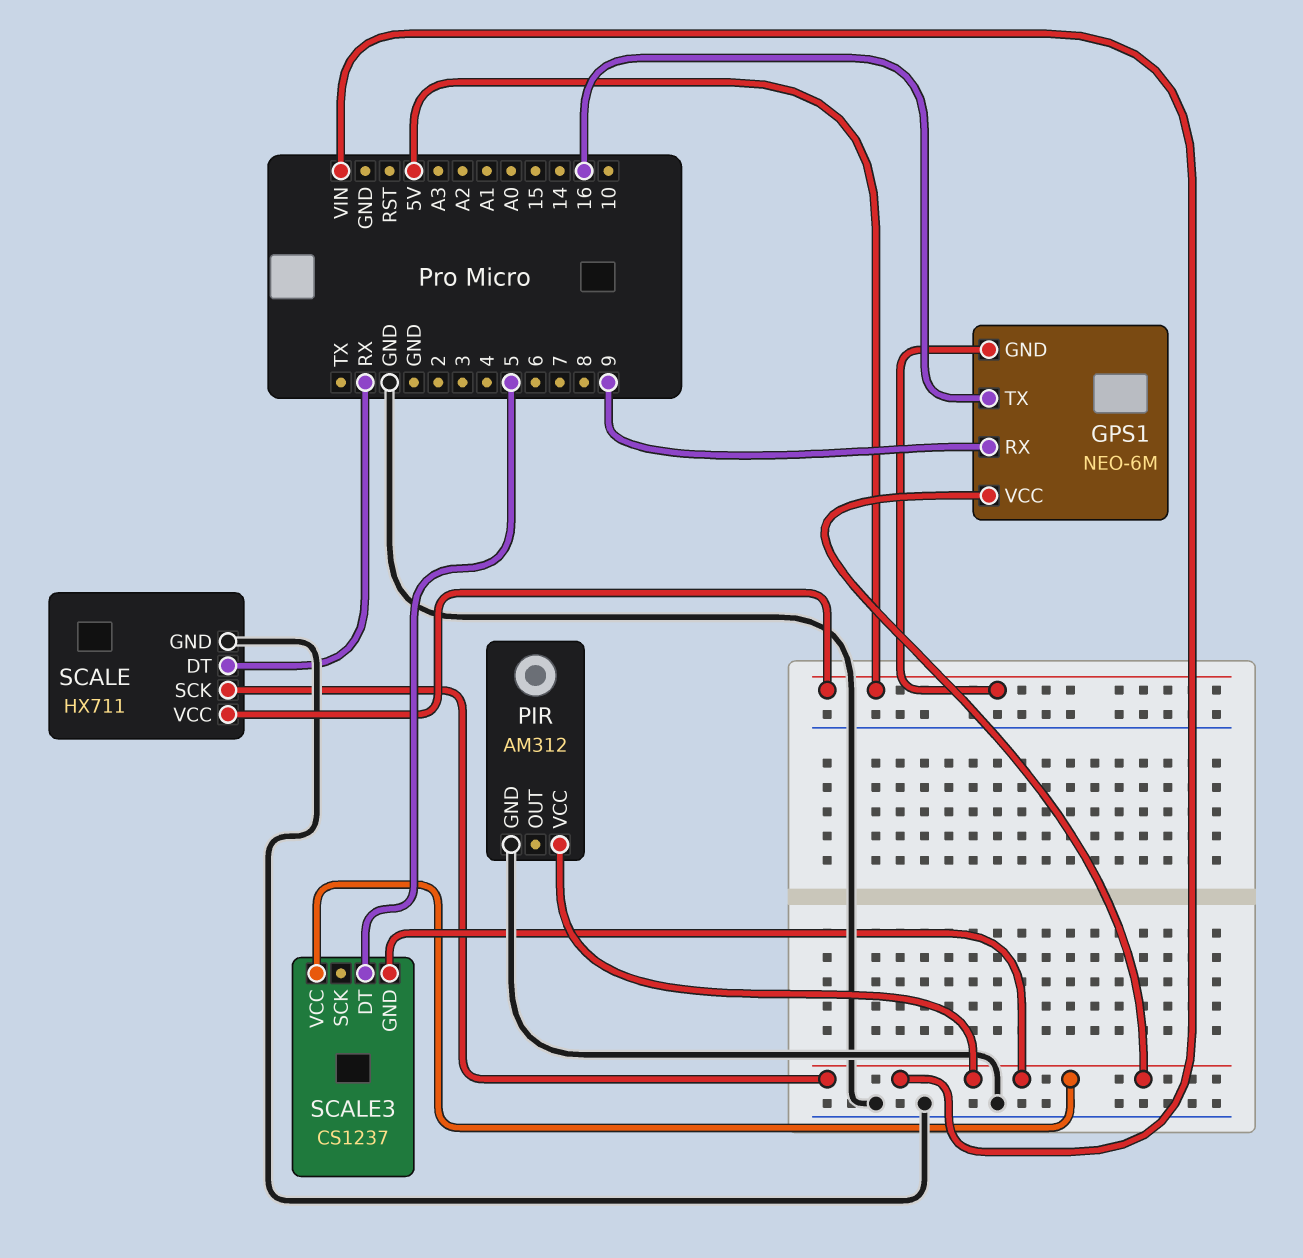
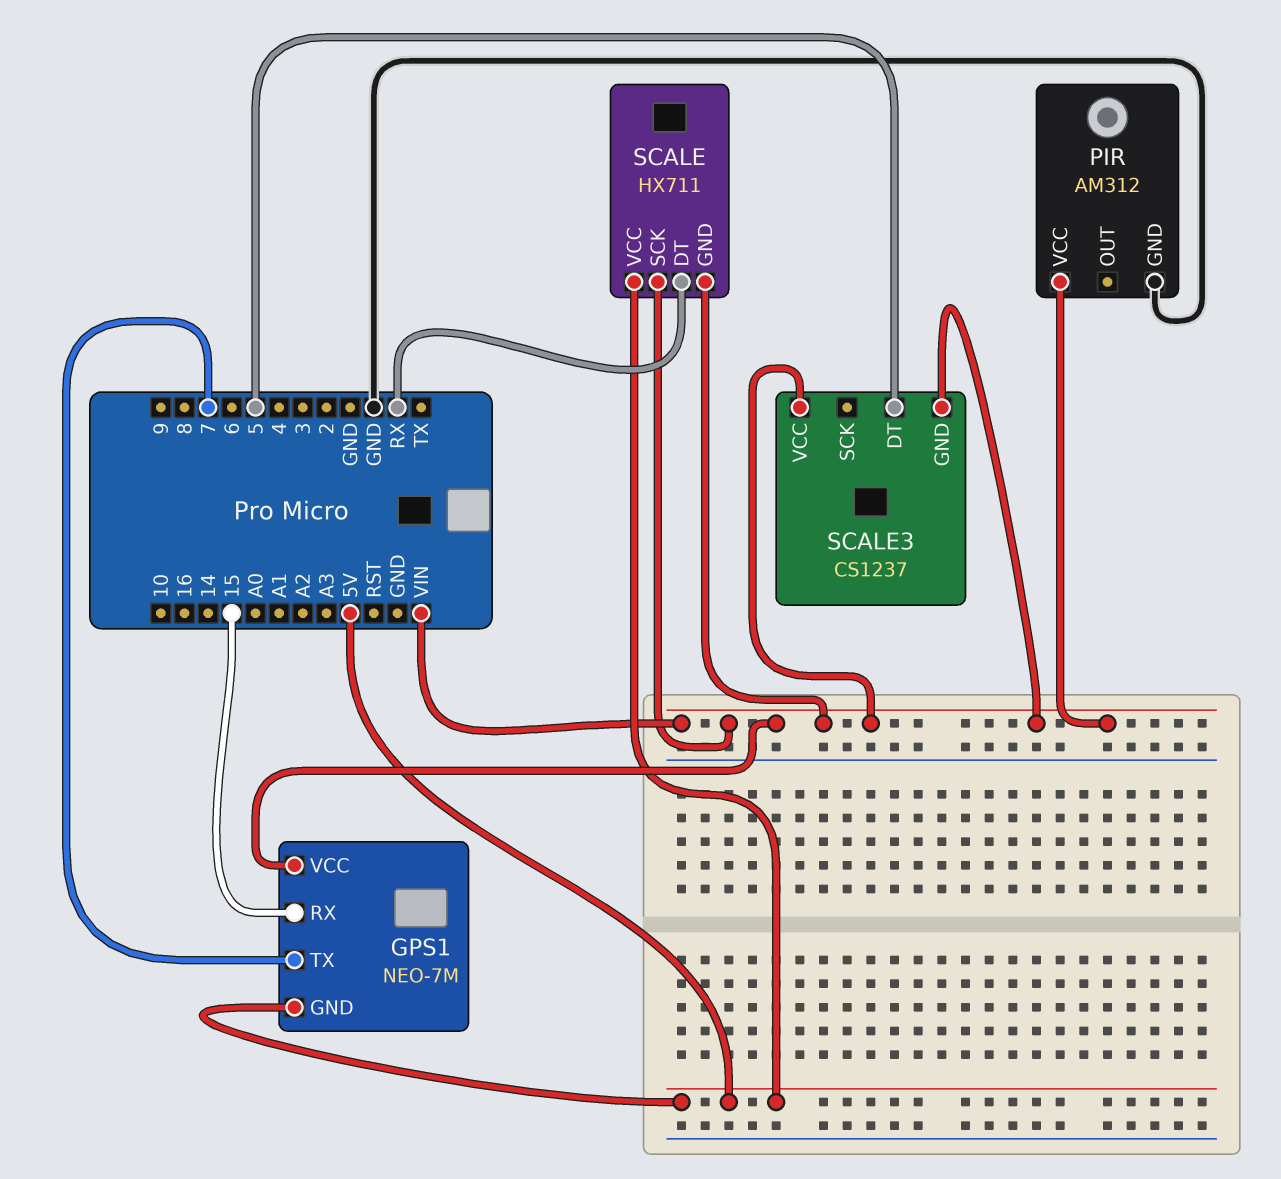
GPS1: NEO-6M -> NEO-7M
GPS1 pin RX: 9 -> 15
GPS1 pin TX: 16 -> 7
SCALE pin GND: GND -> VIN

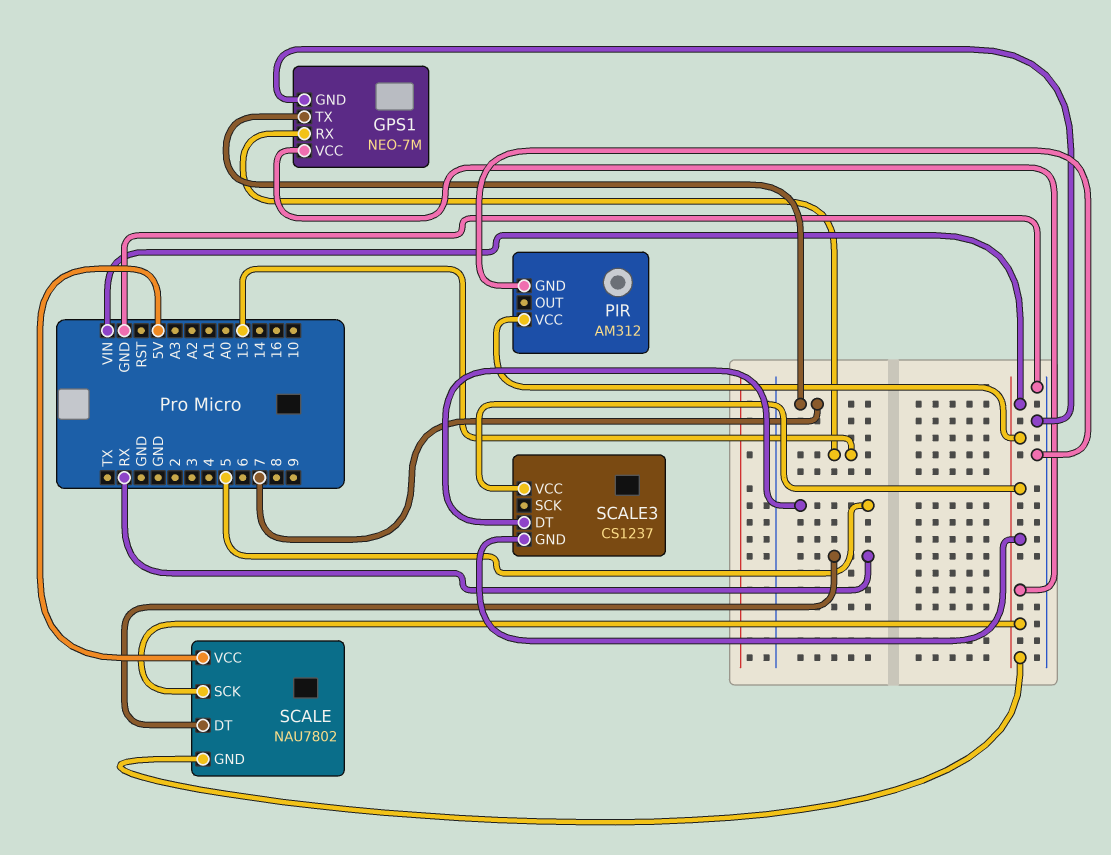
GPS1 pin GND: 5V -> GND
SCALE: HX711 -> NAU7802

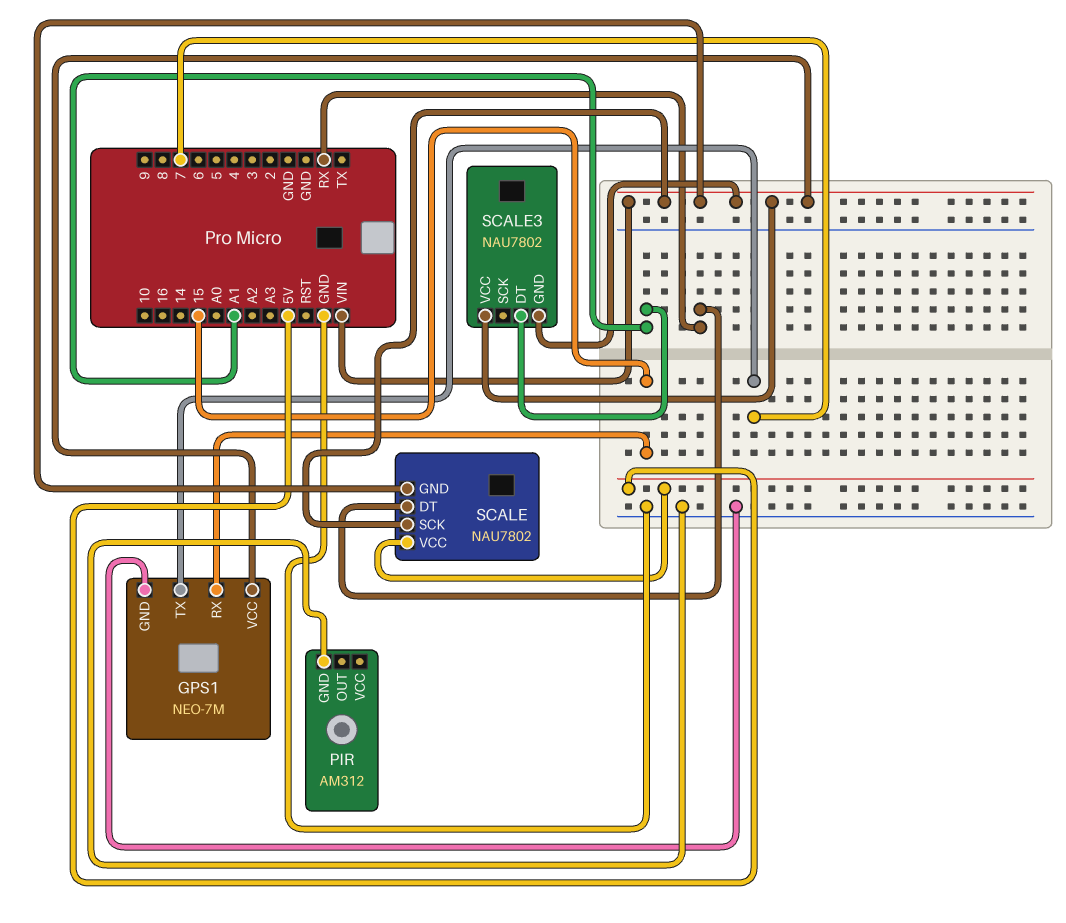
PIR pin VCC: VIN -> none
SCALE3: CS1237 -> NAU7802
SCALE3 pin DT: 5 -> A1

